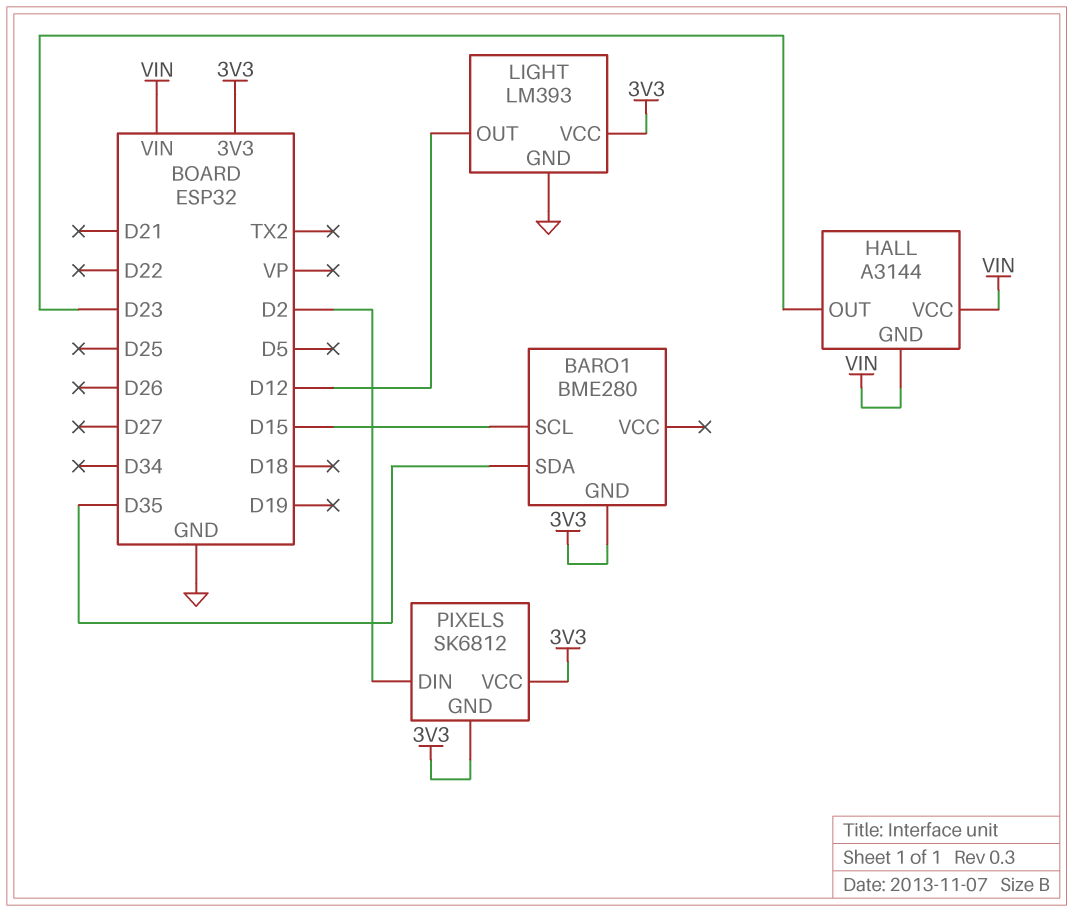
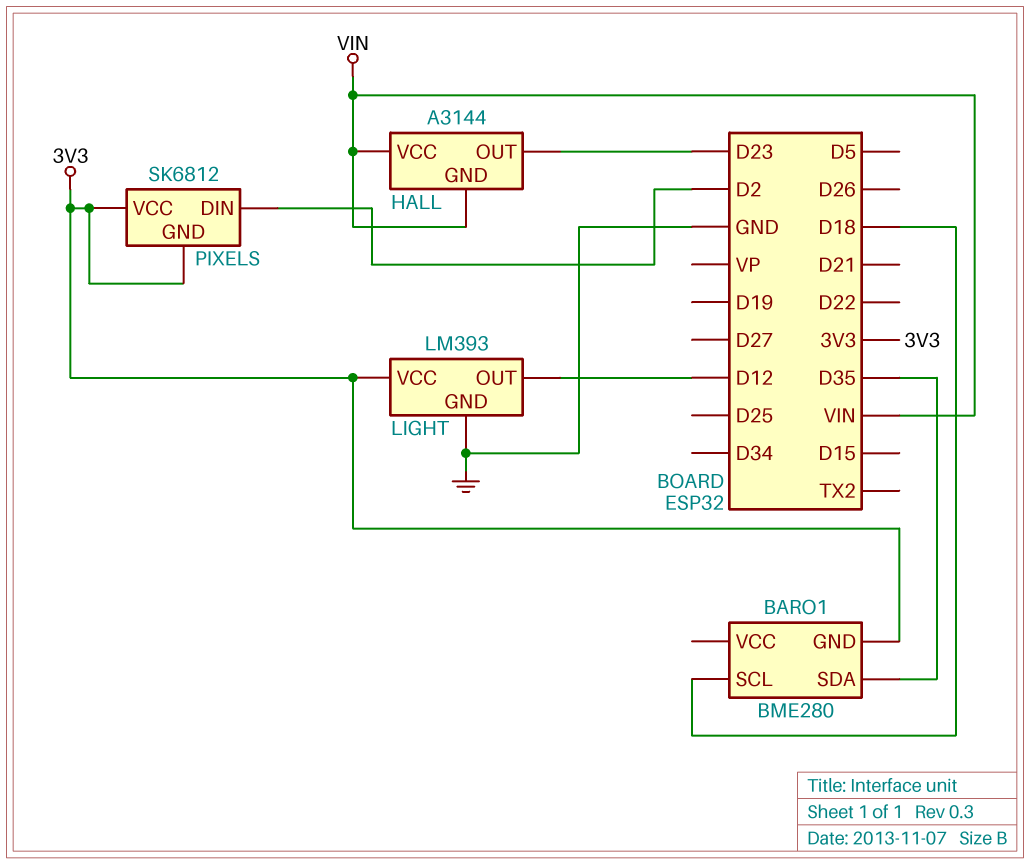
BARO1 pin SCL: D15 -> D18

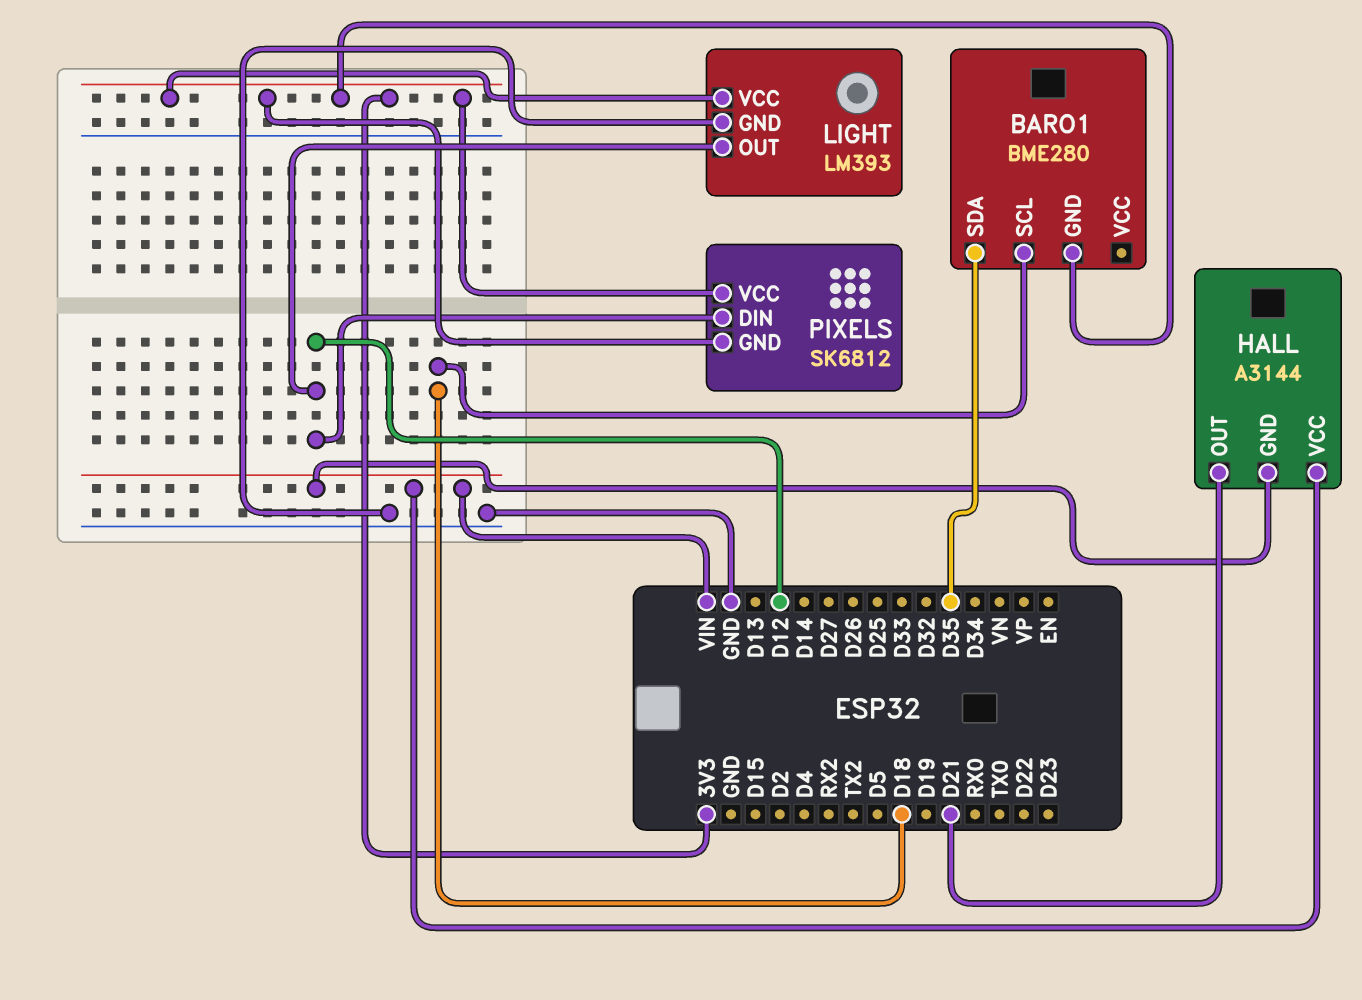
HALL pin OUT: D23 -> D21
PIXELS pin DIN: D2 -> D12

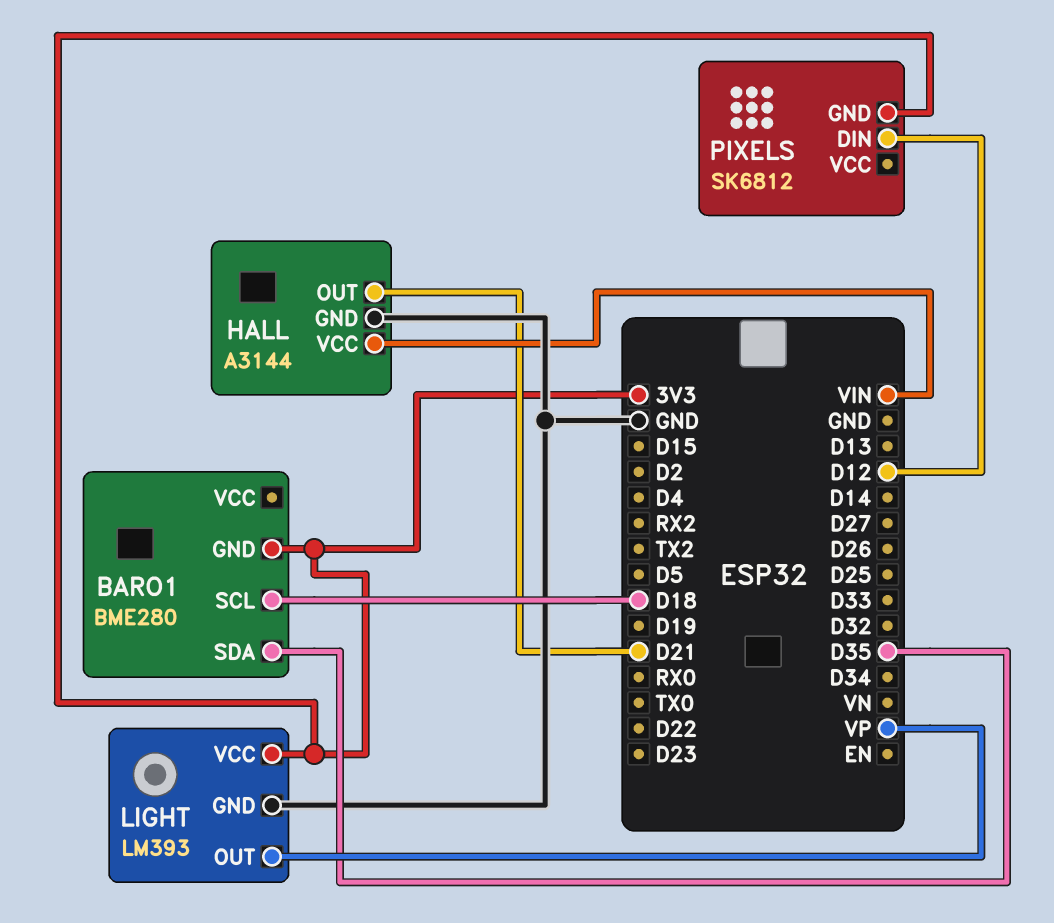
HALL pin GND: VIN -> GND
LIGHT pin OUT: D12 -> VP
PIXELS pin VCC: 3V3 -> none

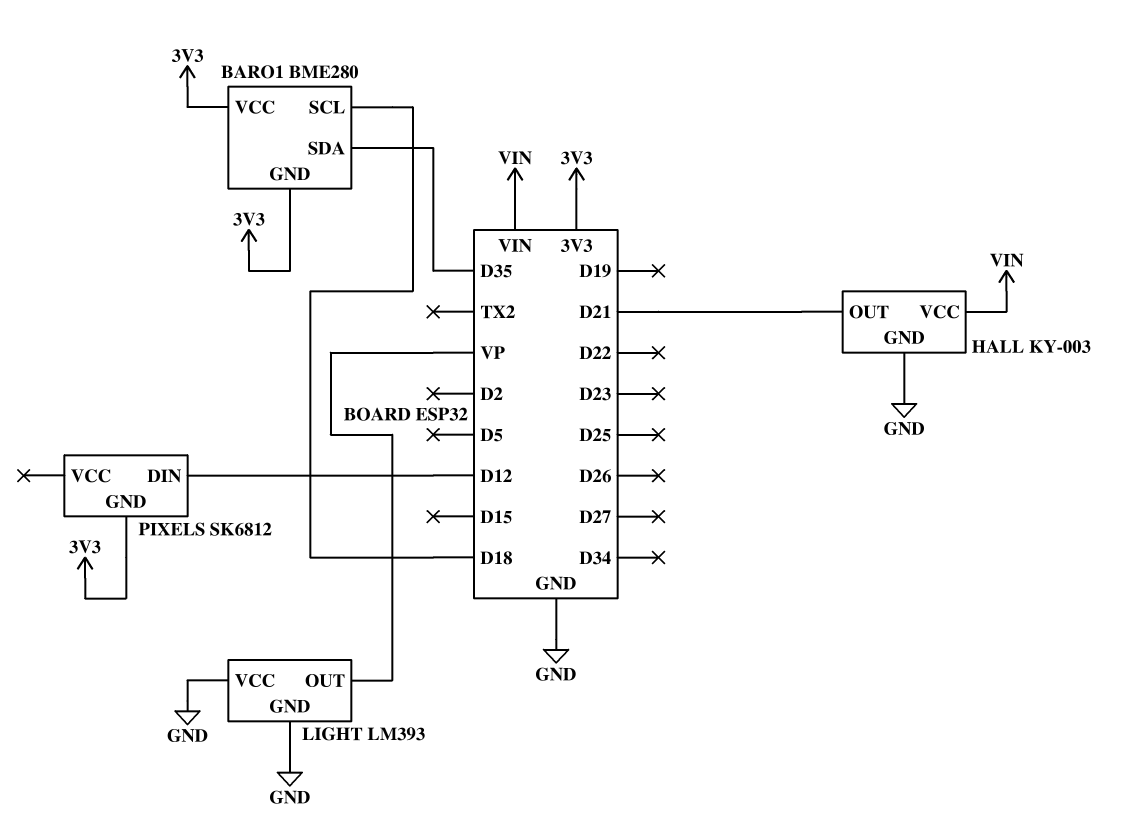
BARO1 pin VCC: none -> 3V3
HALL: A3144 -> KY-003
LIGHT pin VCC: 3V3 -> GND

